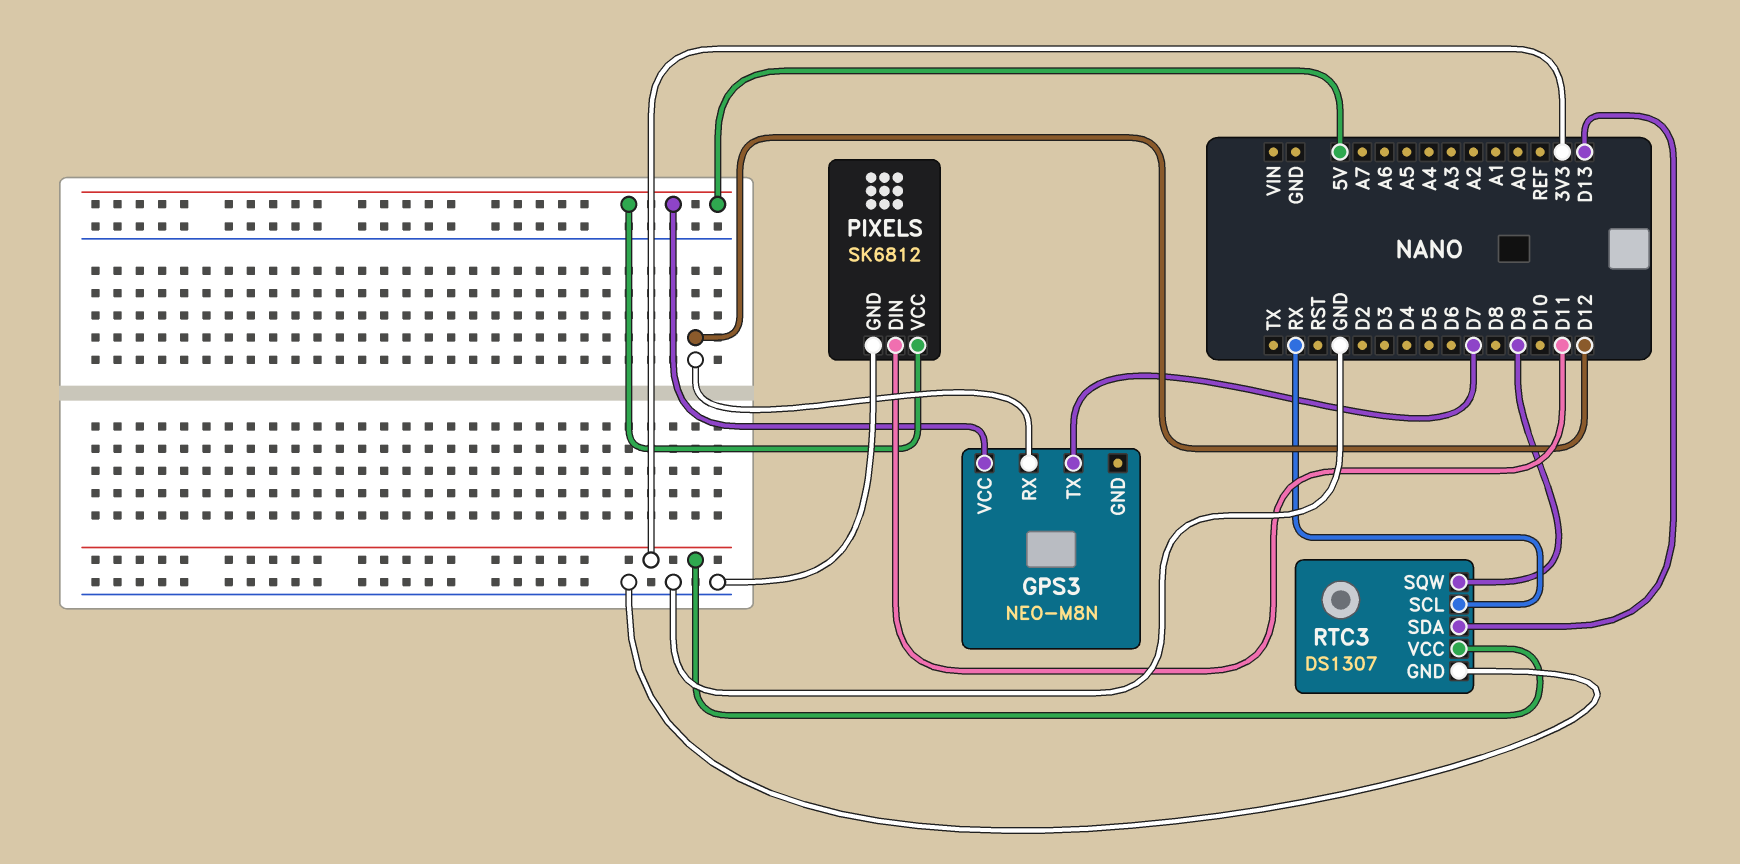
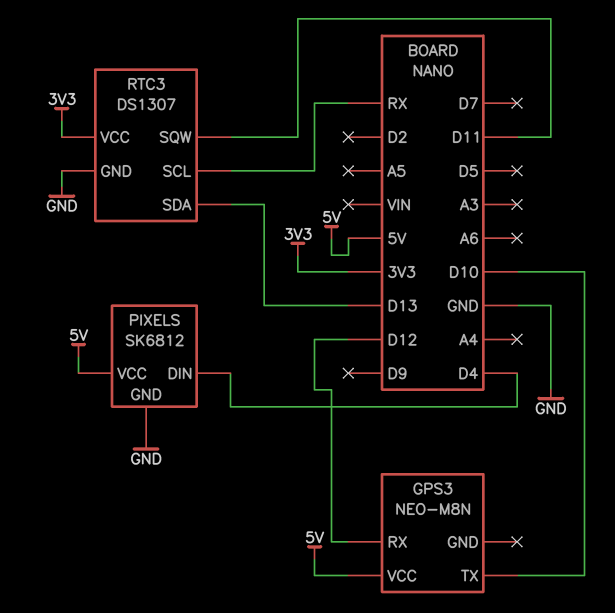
GPS3 pin TX: D7 -> D10
PIXELS pin DIN: D11 -> D4
RTC3 pin SQW: D9 -> D11

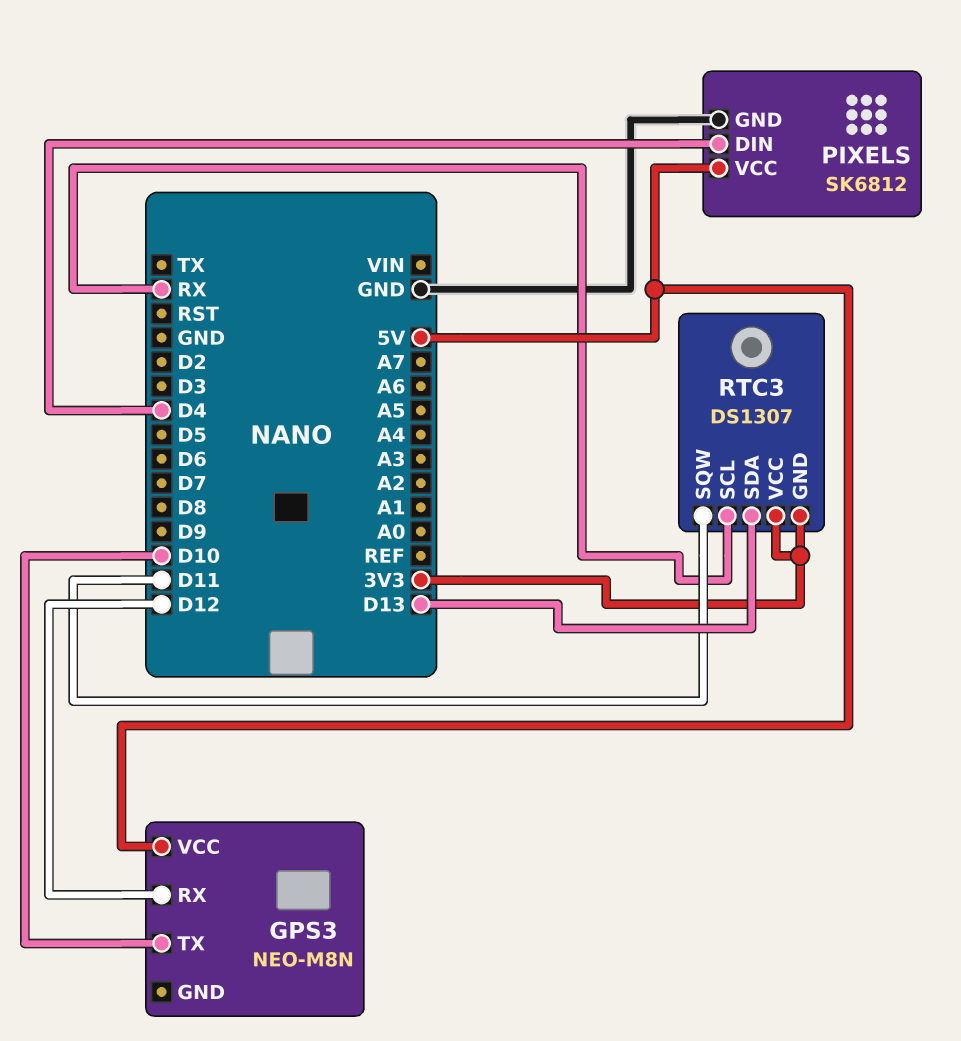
RTC3 pin GND: GND -> 3V3

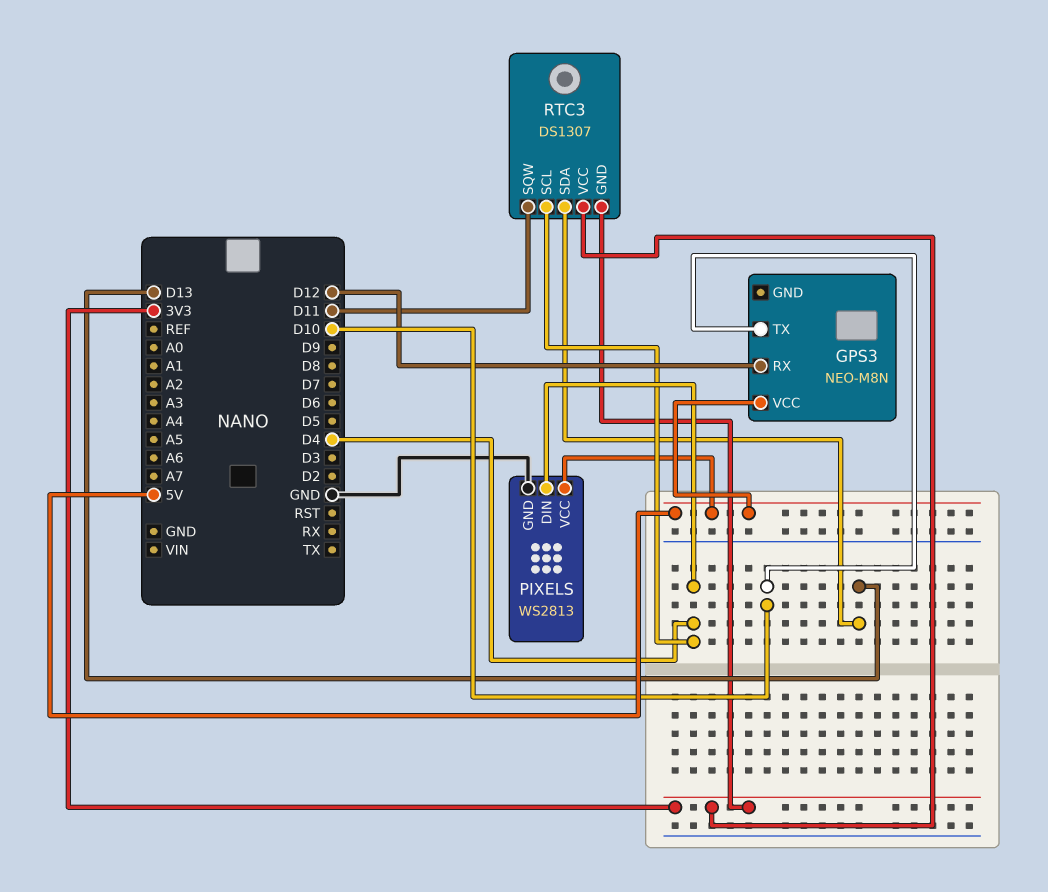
PIXELS: SK6812 -> WS2813
RTC3 pin SCL: RX -> D4

